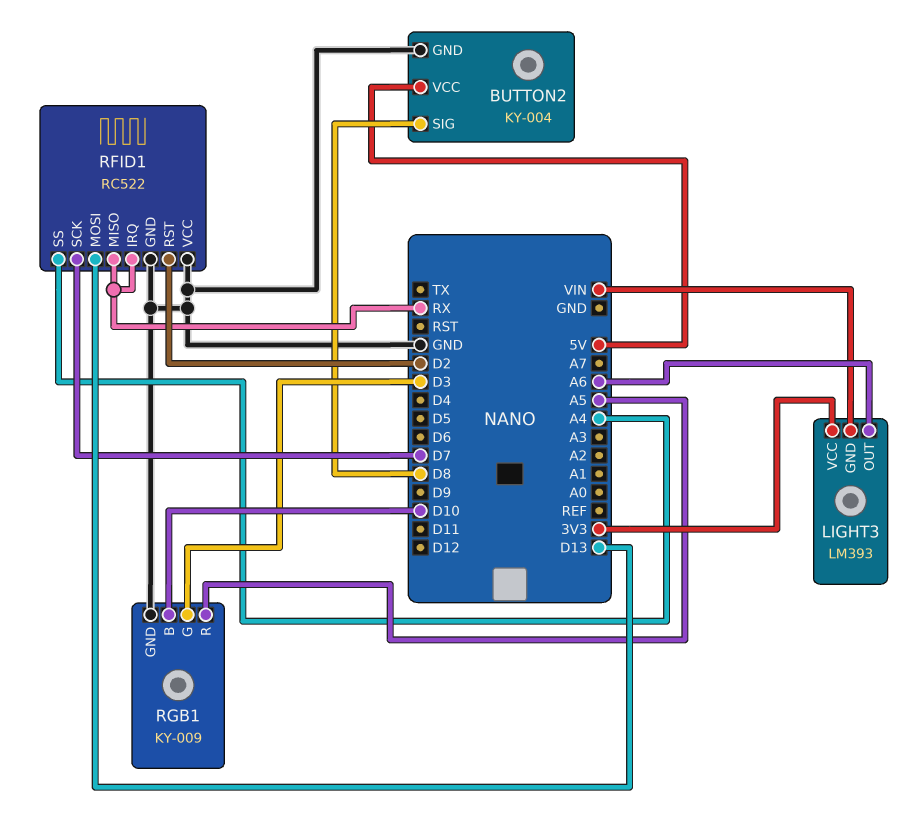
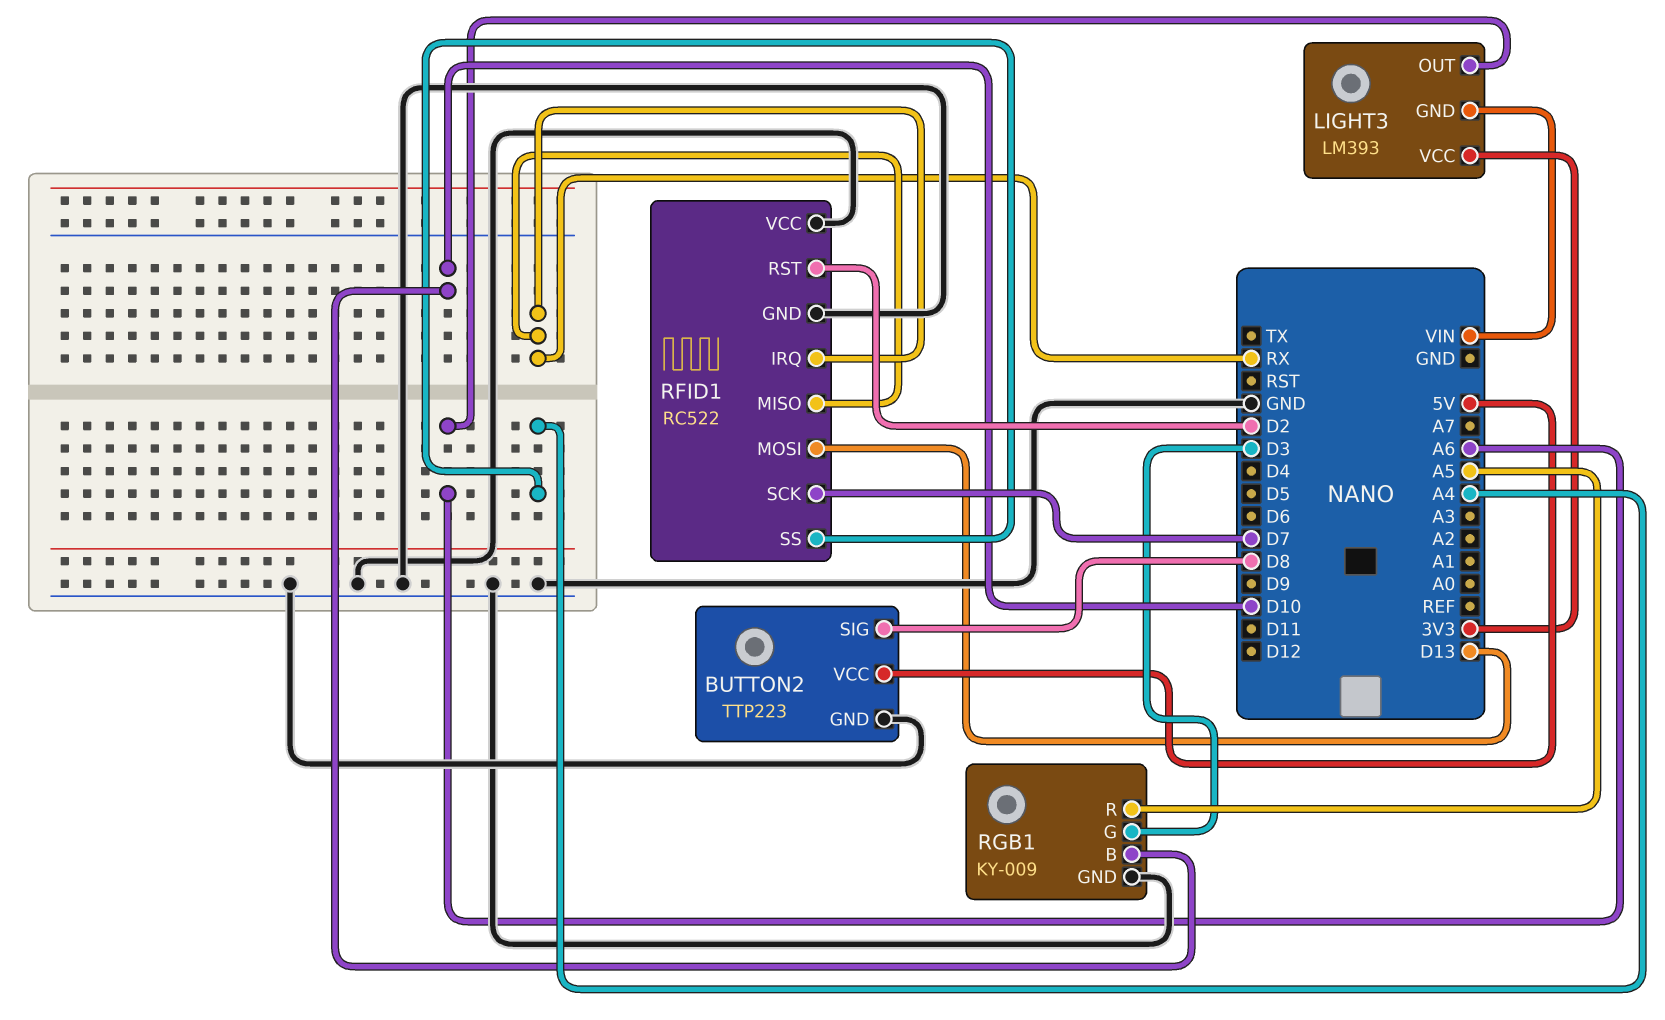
BUTTON2: KY-004 -> TTP223

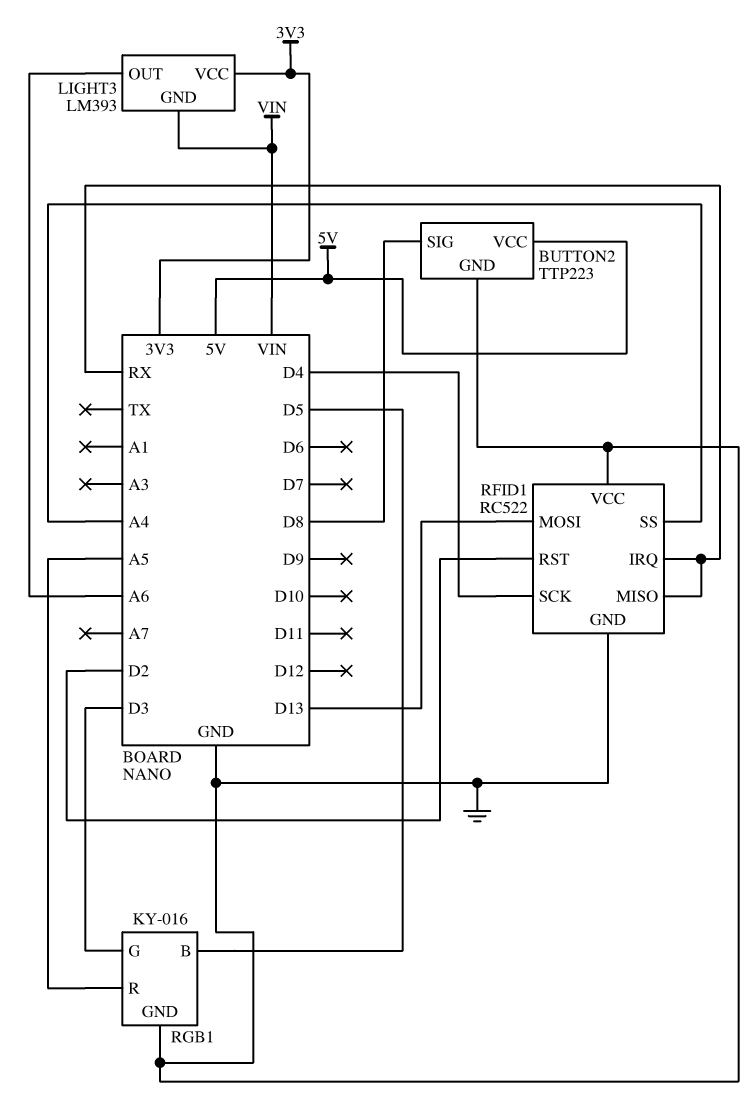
RFID1 pin SCK: D7 -> D4
RGB1: KY-009 -> KY-016
RGB1 pin B: D10 -> D5

